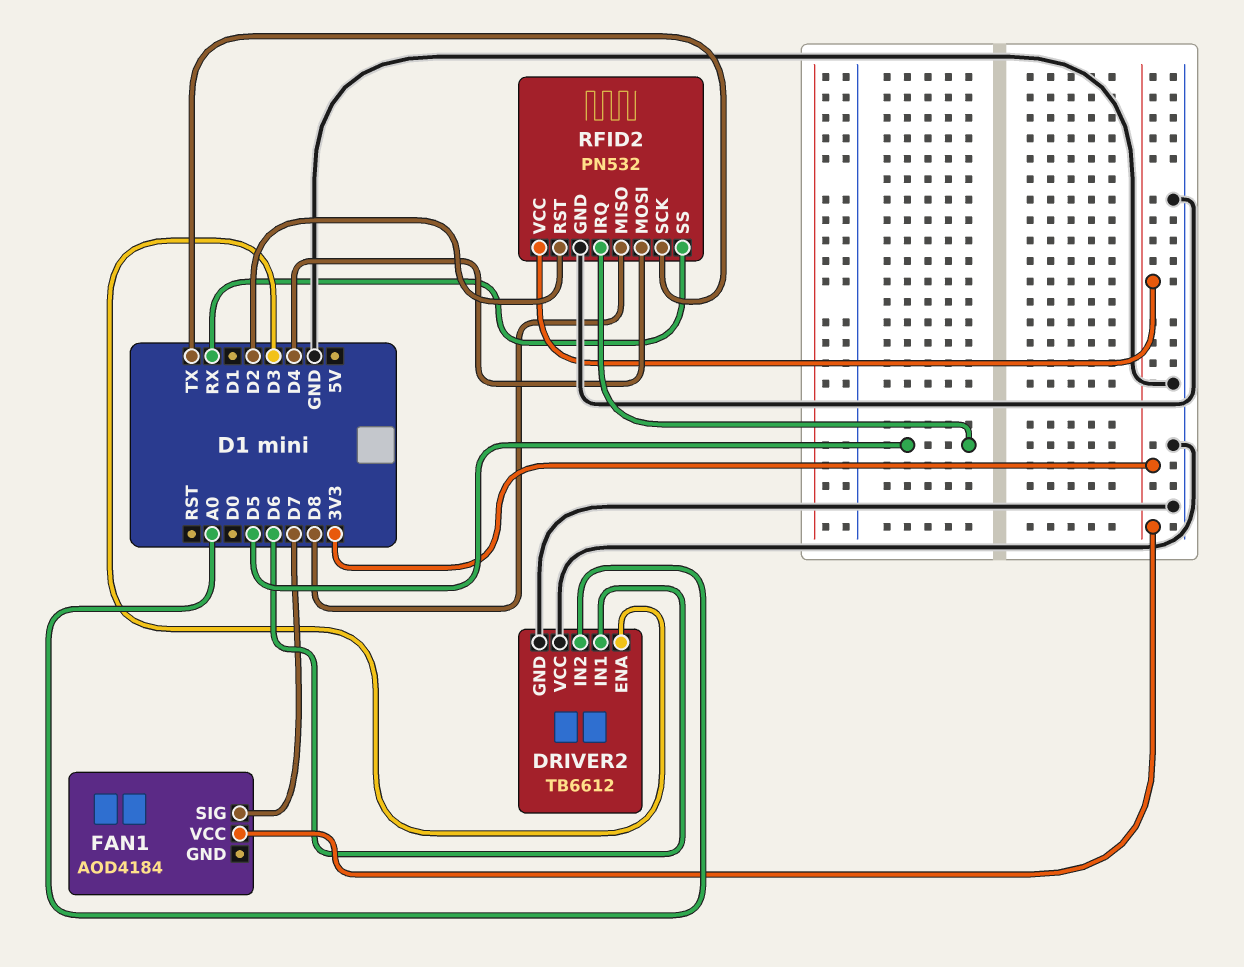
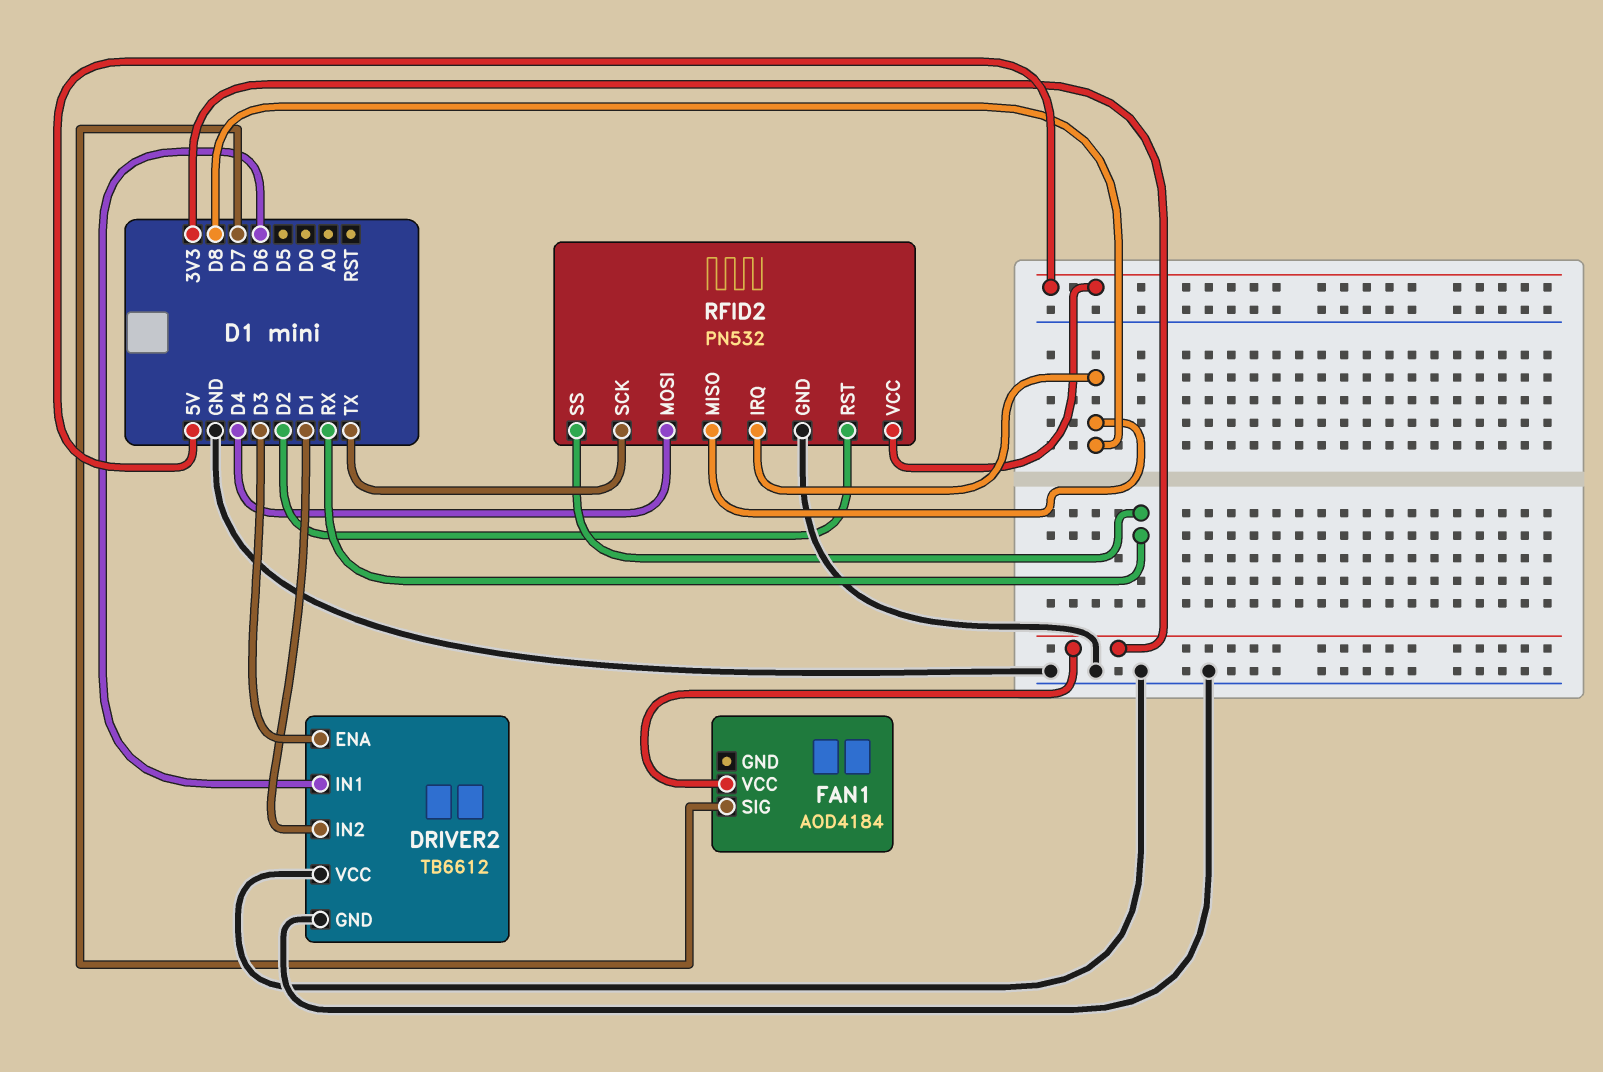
DRIVER2 pin IN2: A0 -> D1
RFID2 pin IRQ: D5 -> D8
RFID2 pin VCC: 3V3 -> 5V

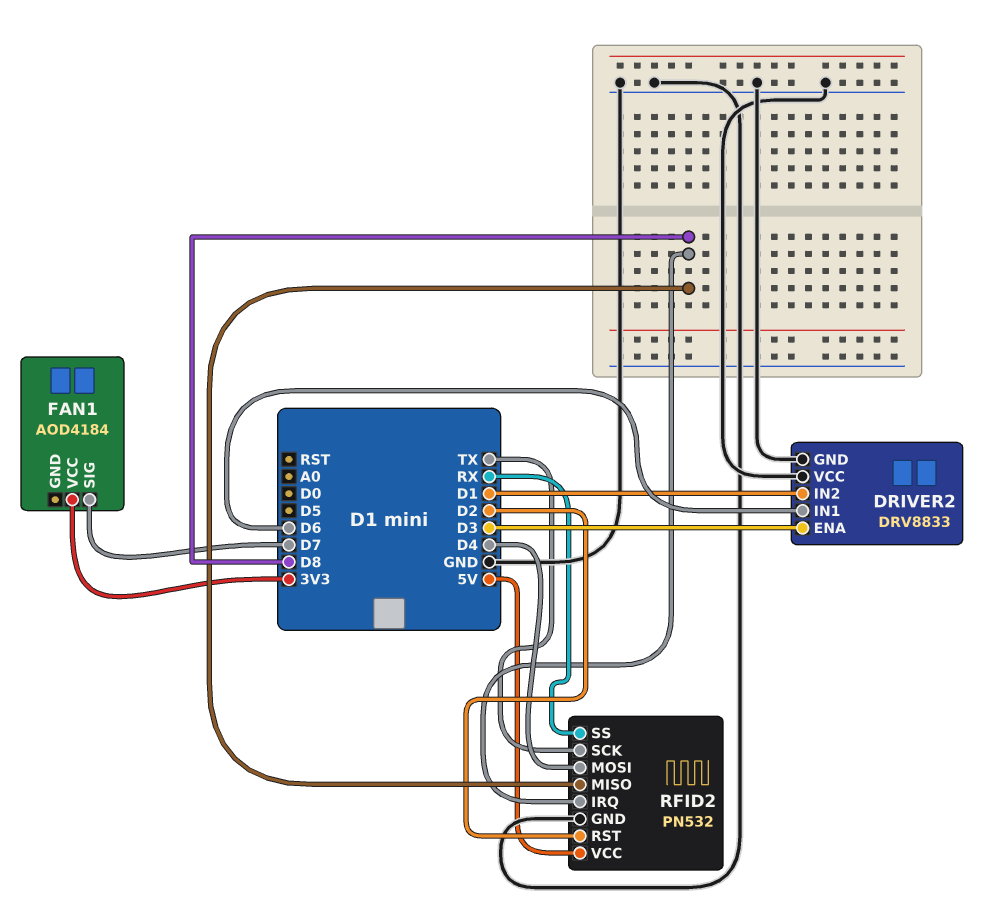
DRIVER2: TB6612 -> DRV8833

